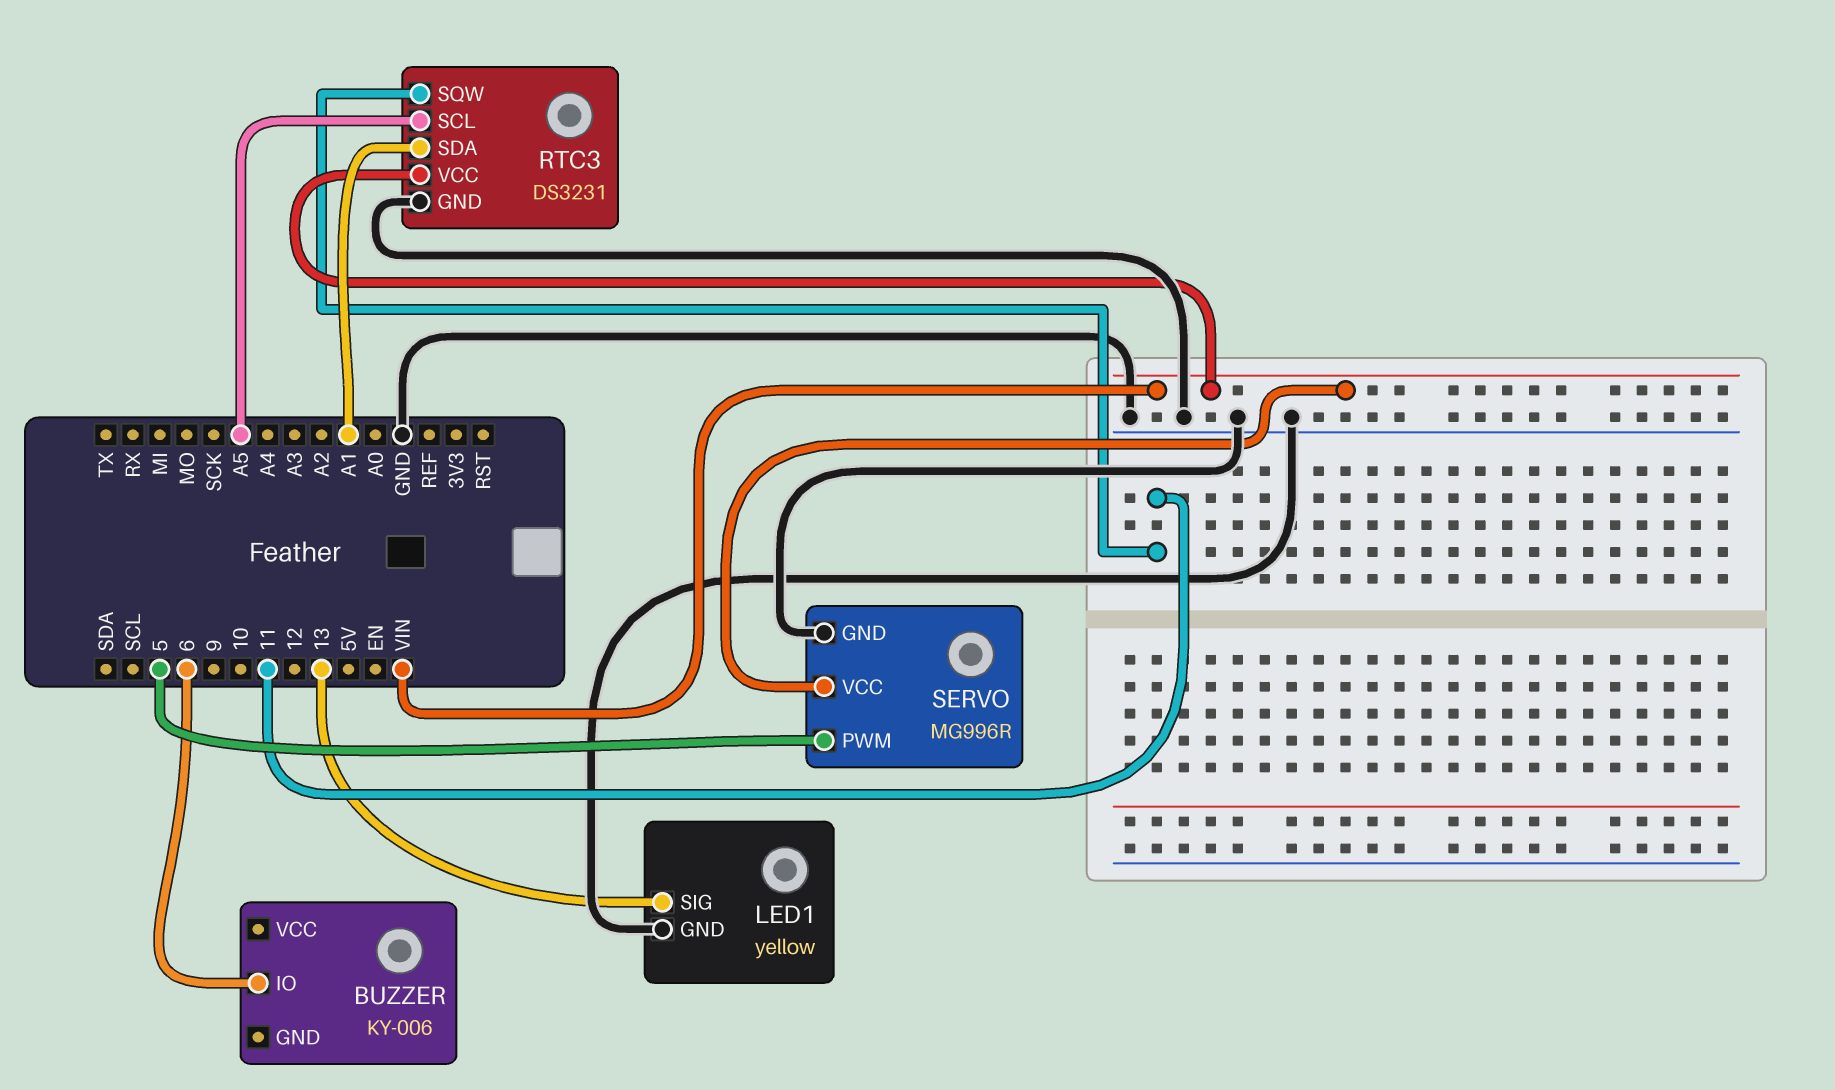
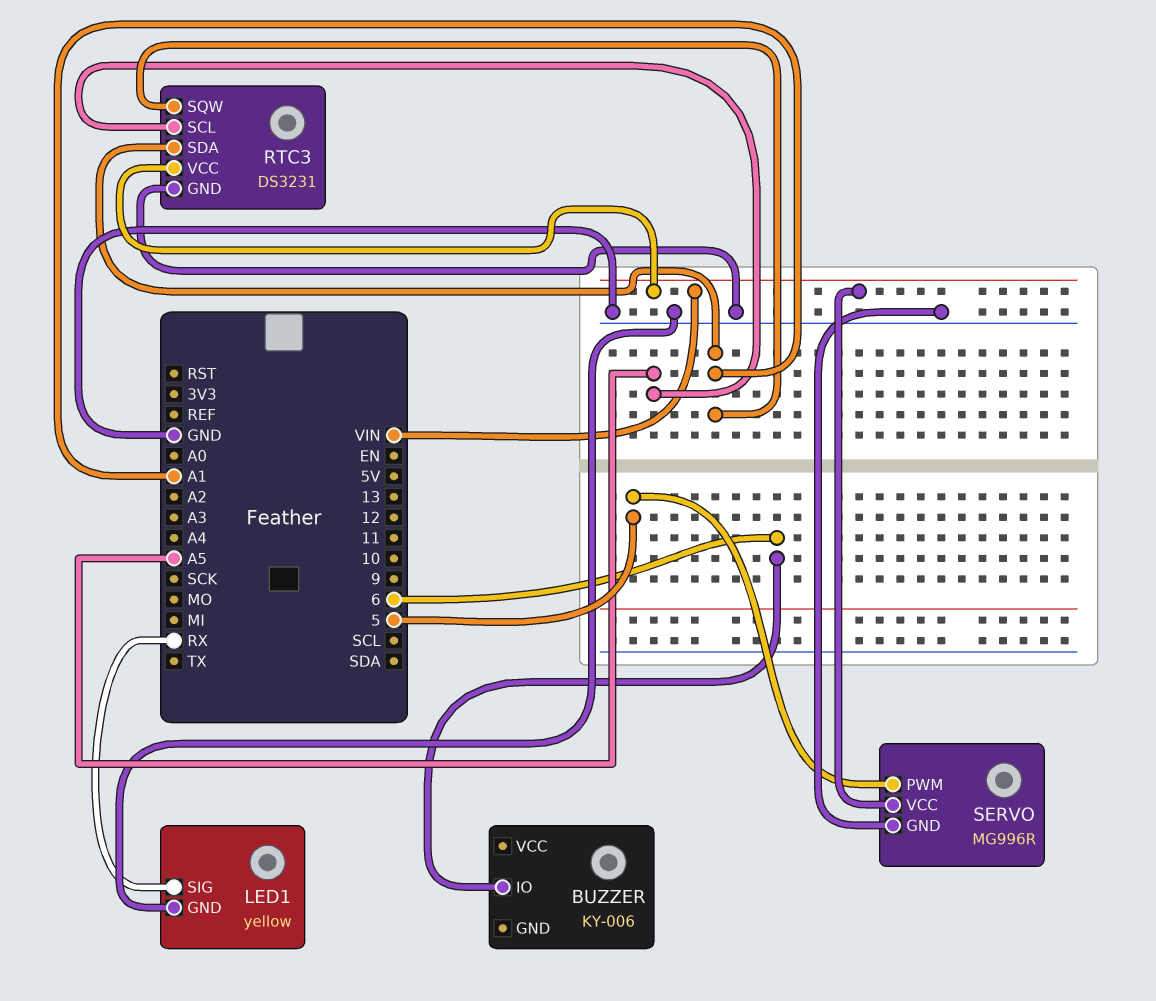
LED1 pin SIG: 13 -> RX
RTC3 pin SQW: 11 -> A1

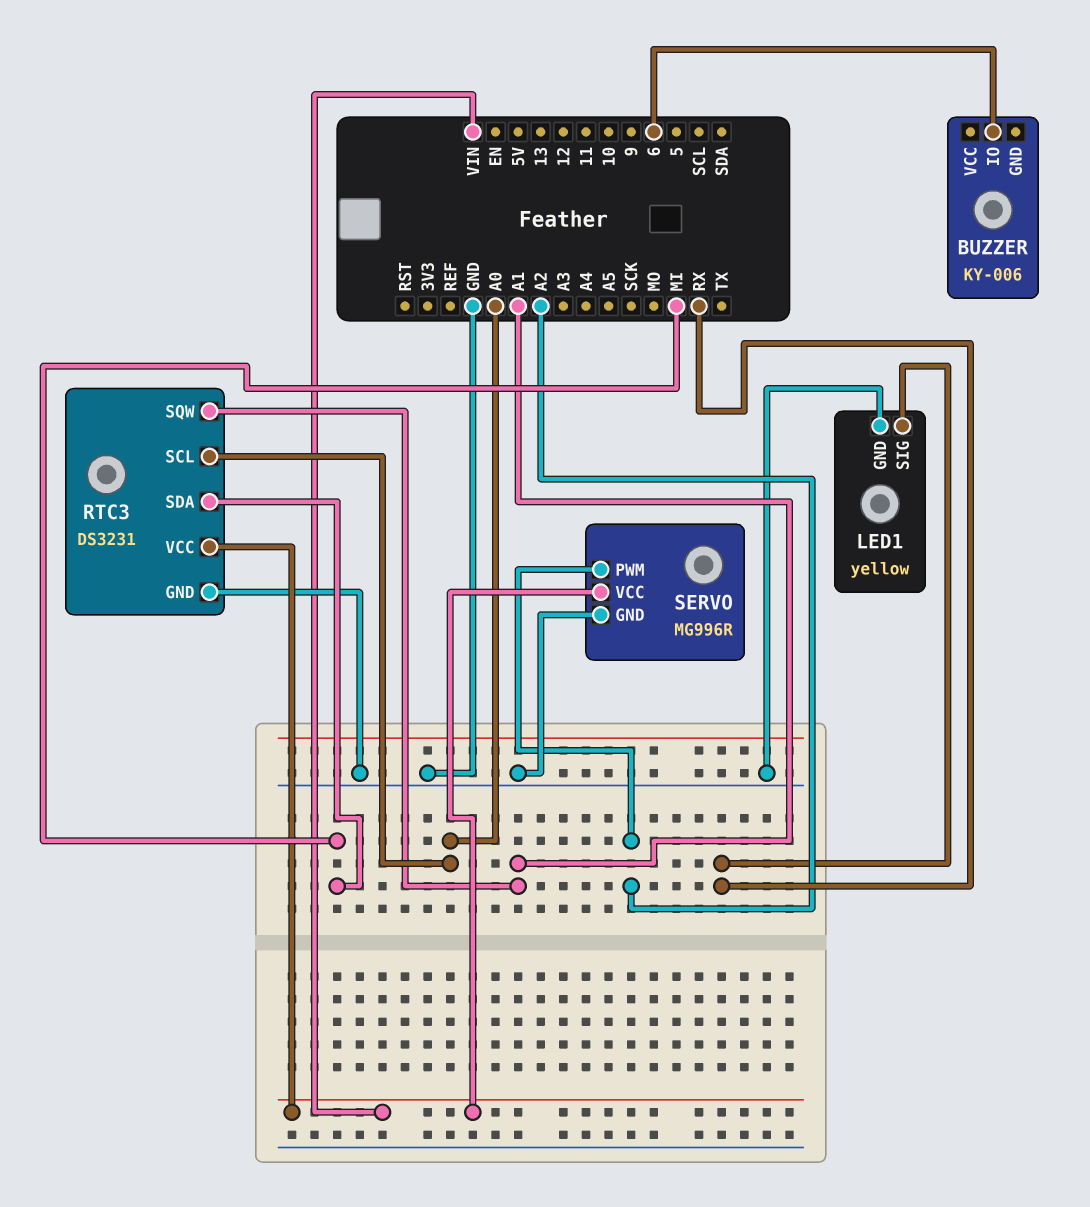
RTC3 pin SCL: A5 -> A0
RTC3 pin SDA: A1 -> MI
SERVO pin PWM: 5 -> A2

